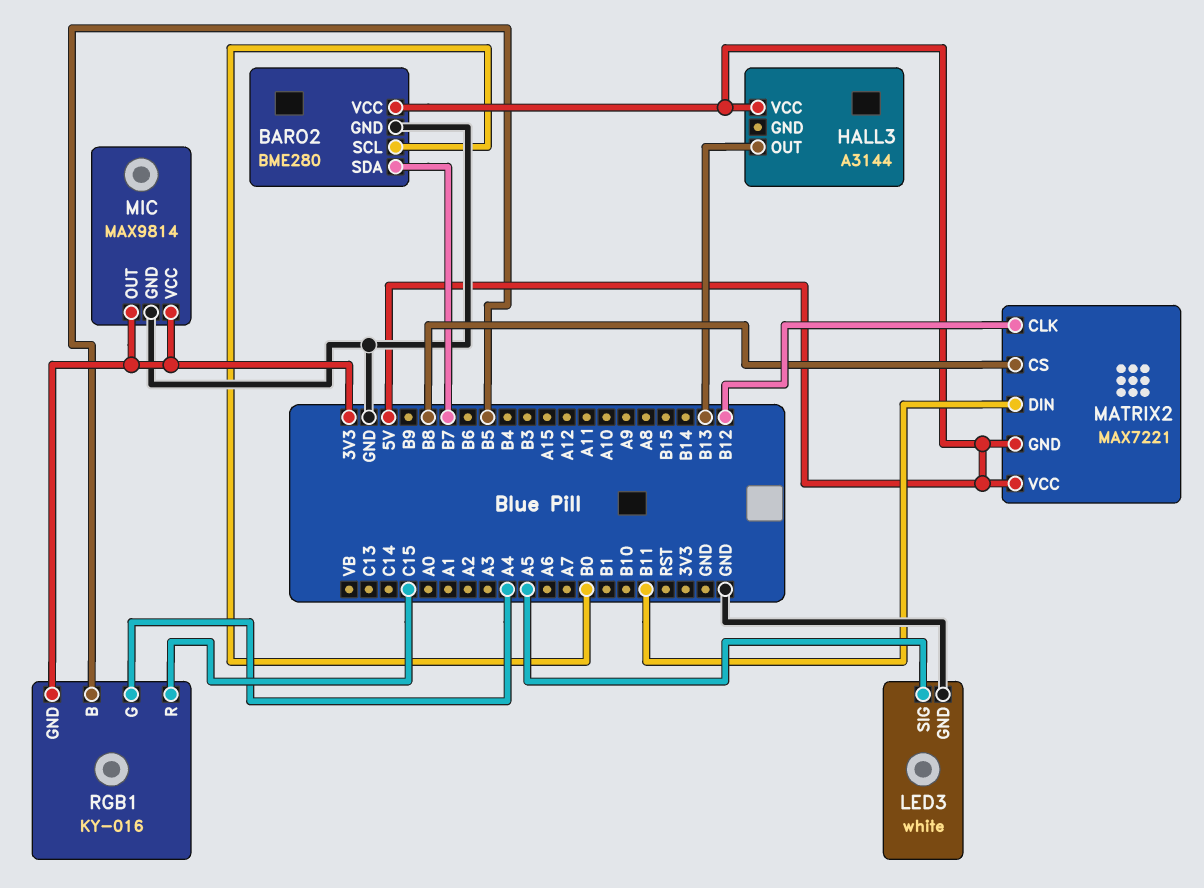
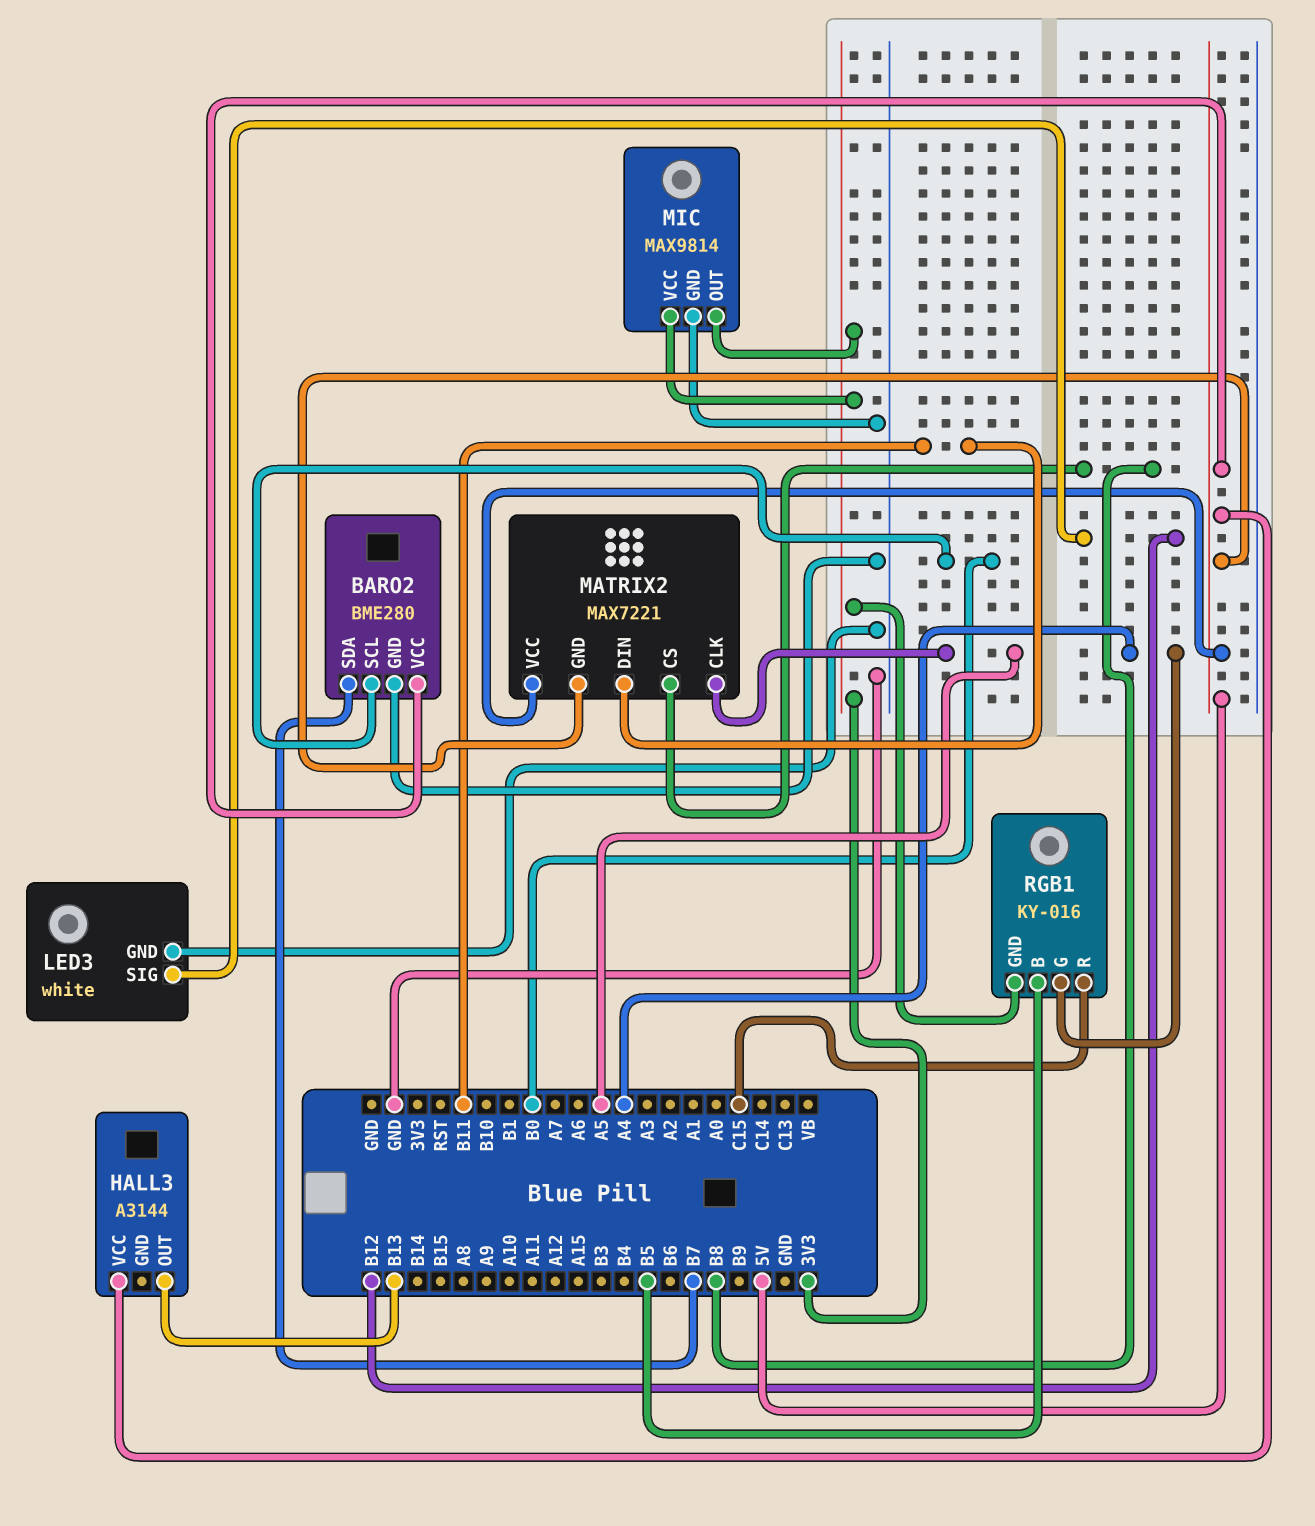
LED3 pin SIG: A5 -> B12
MATRIX2 pin CLK: B12 -> A5

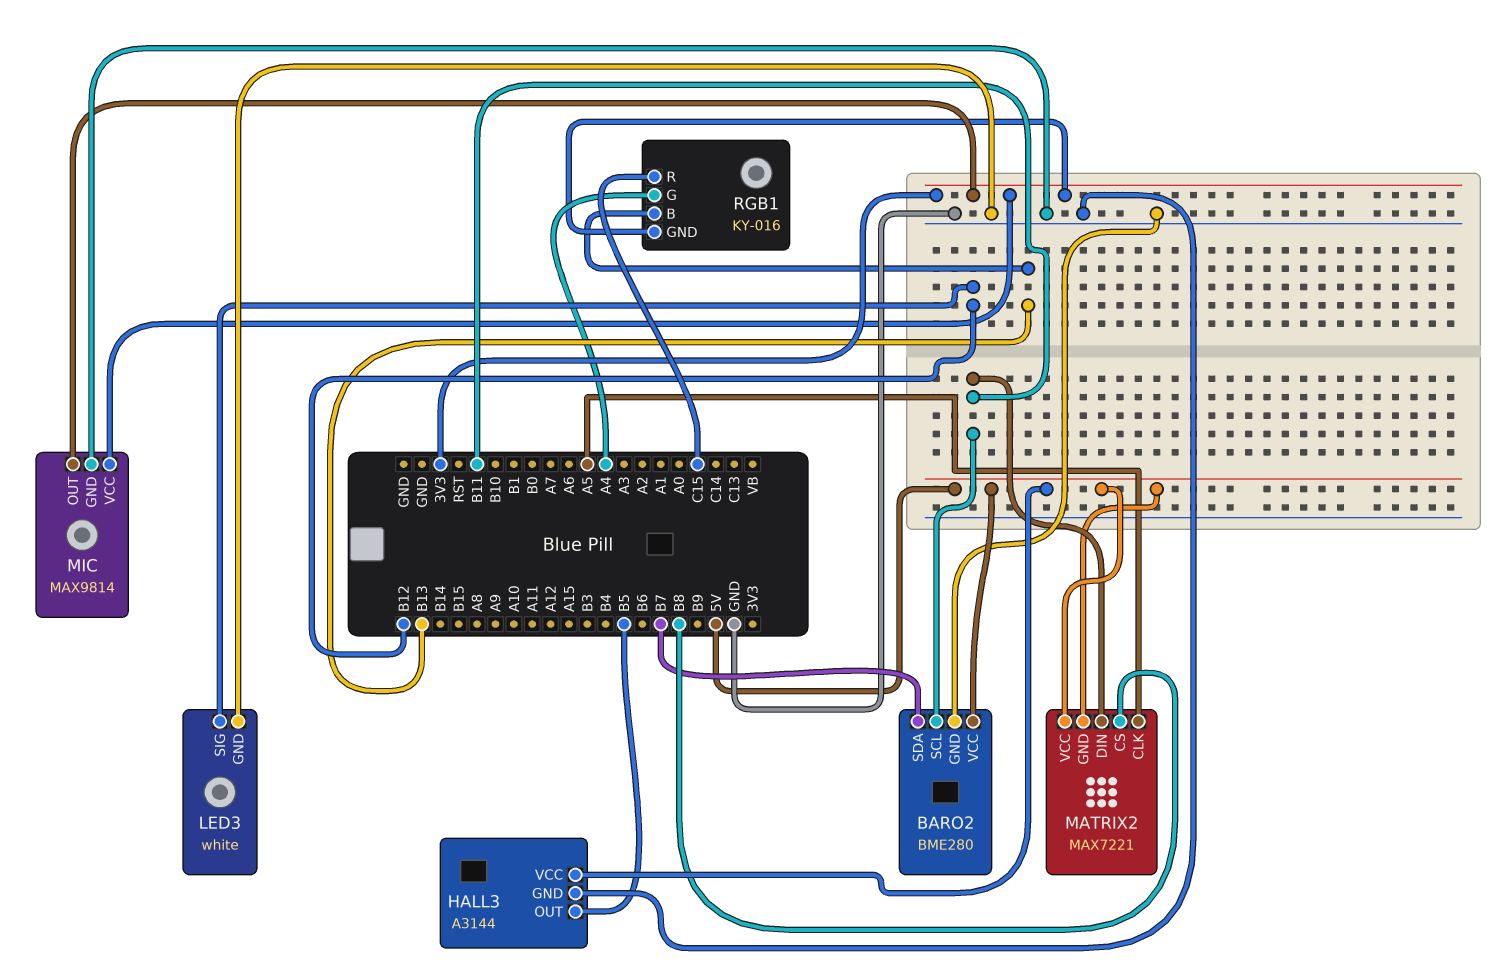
BARO2 pin SCL: B0 -> B11
HALL3 pin GND: none -> GND
HALL3 pin OUT: B13 -> B5
RGB1 pin B: B5 -> B13

